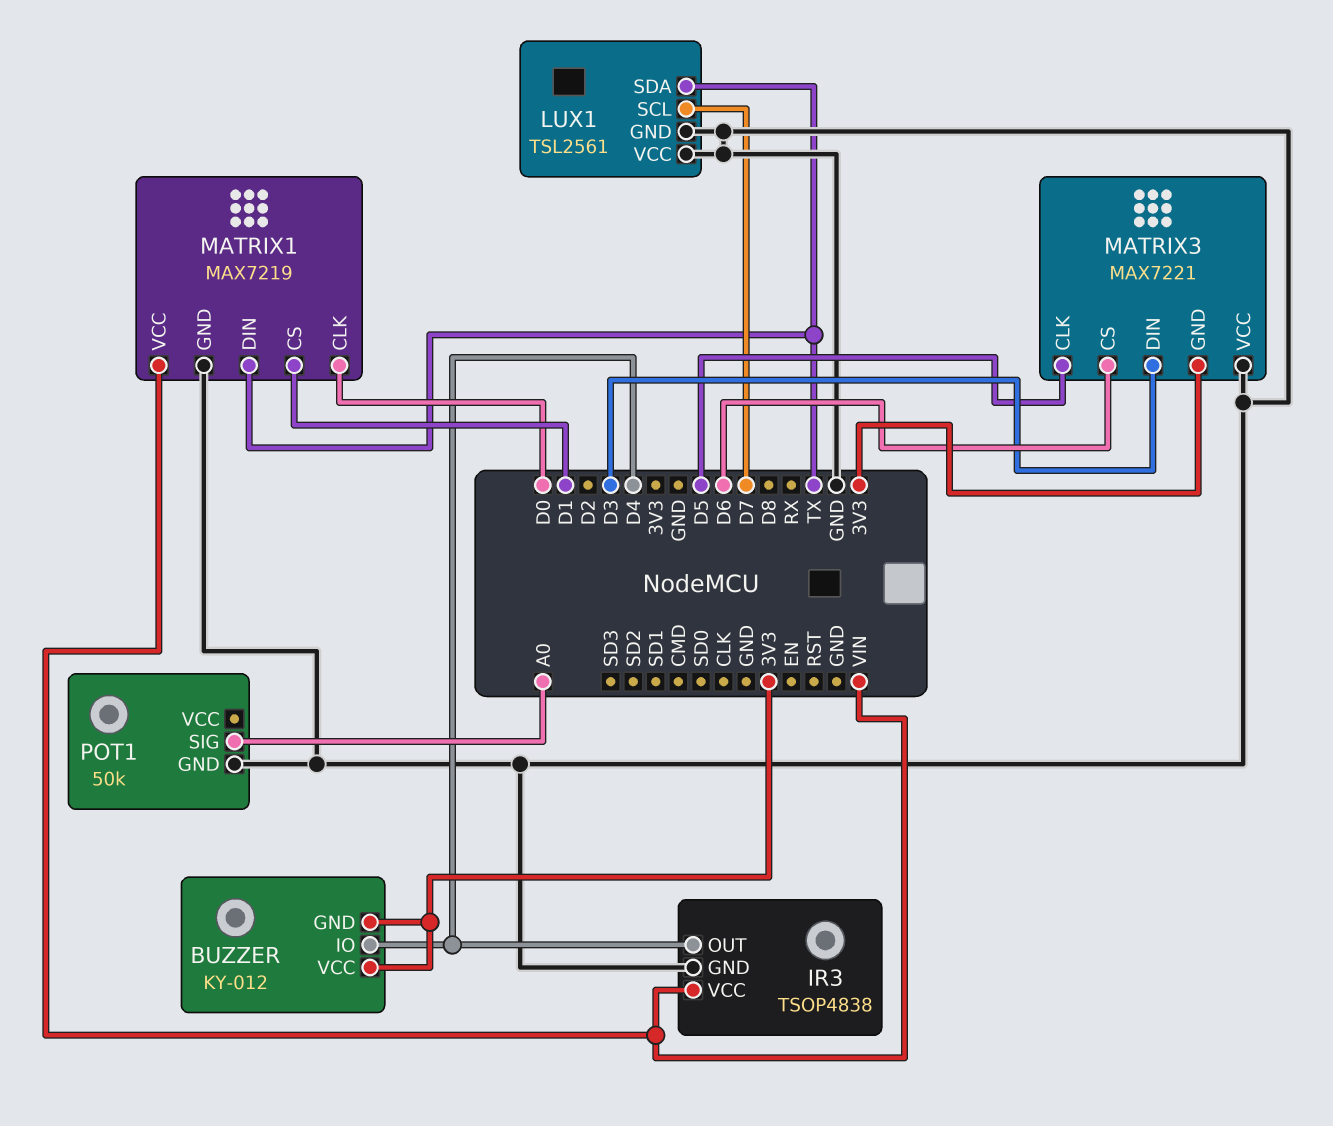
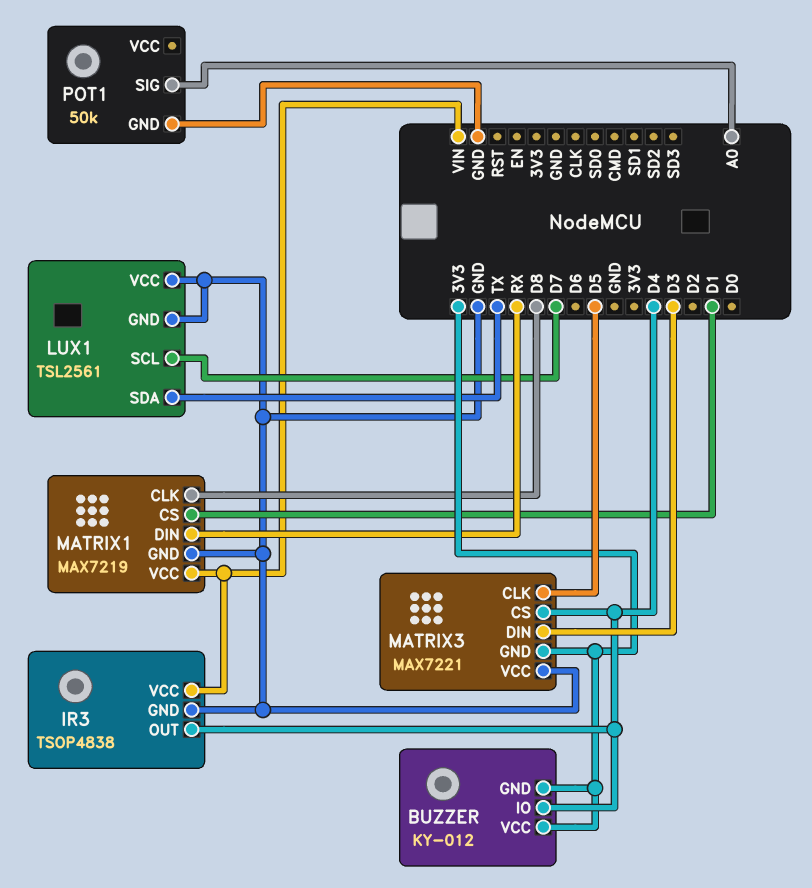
MATRIX1 pin CLK: D0 -> D8
MATRIX1 pin DIN: TX -> RX
MATRIX3 pin CS: D6 -> D4

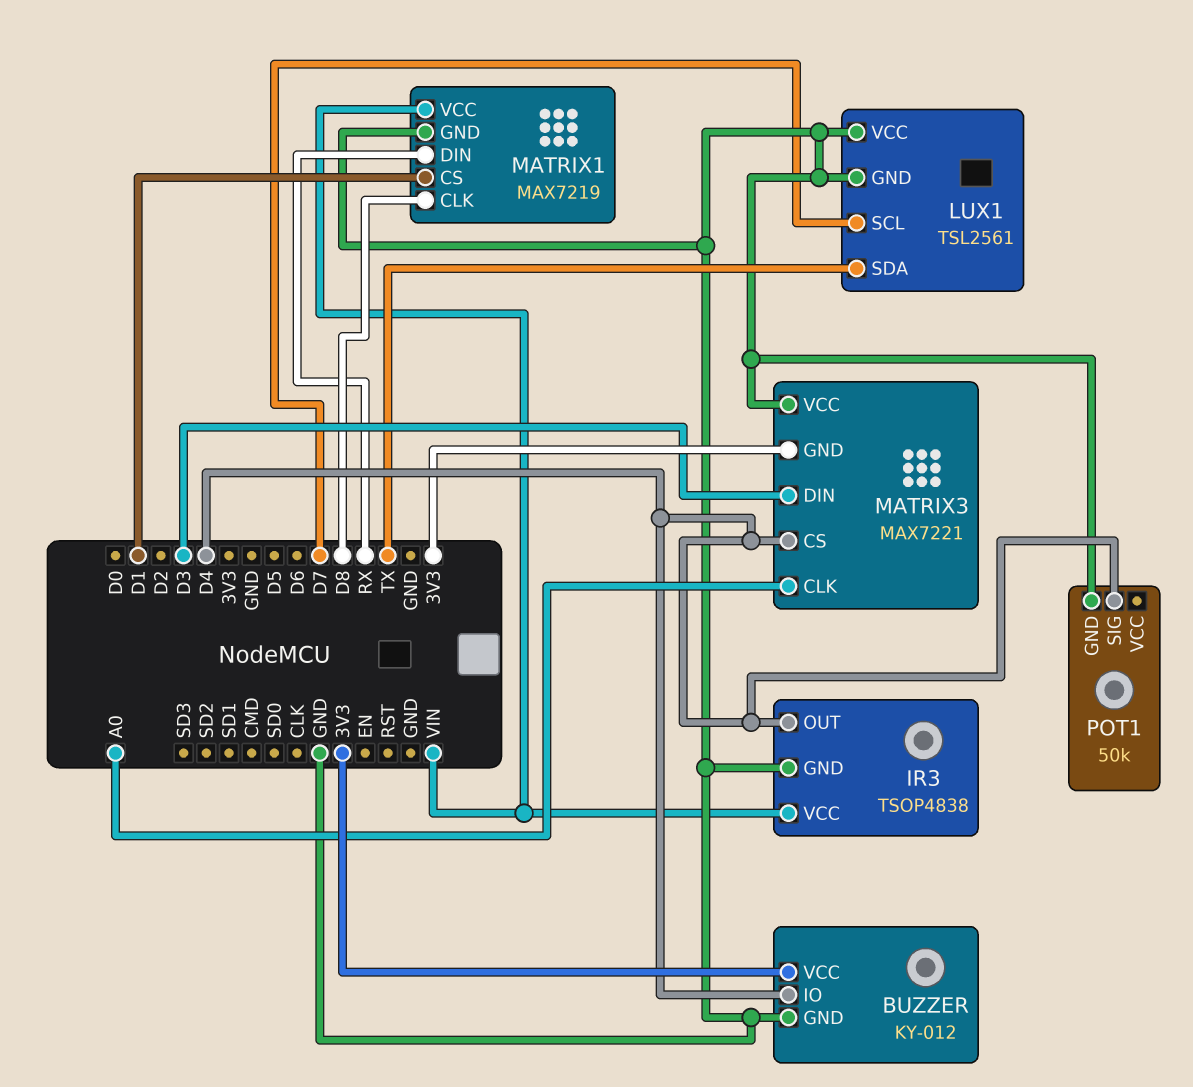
BUZZER pin GND: 3V3 -> GND
MATRIX3 pin CLK: D5 -> A0
POT1 pin SIG: A0 -> D4

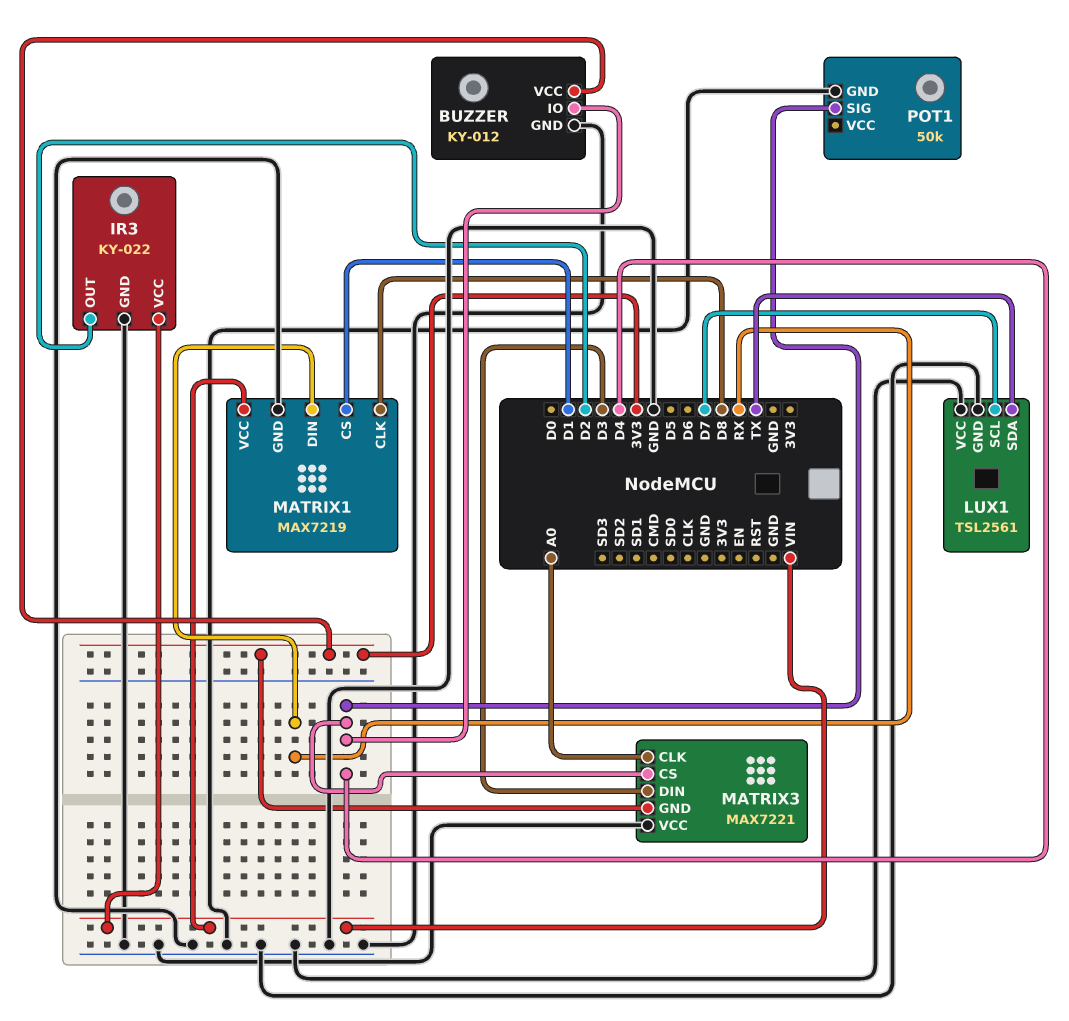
IR3: TSOP4838 -> KY-022
IR3 pin OUT: D4 -> D2

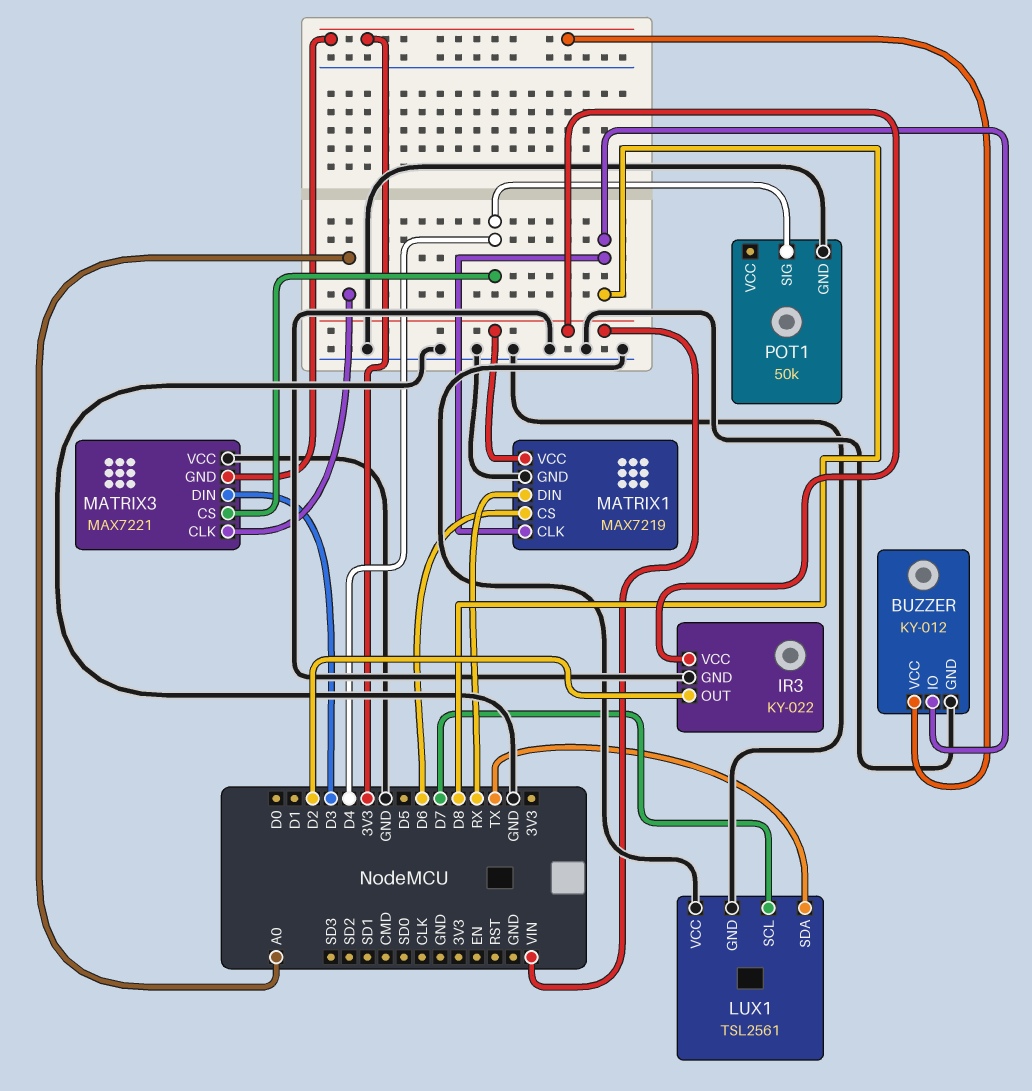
BUZZER pin IO: D4 -> D8
MATRIX1 pin CS: D1 -> D6

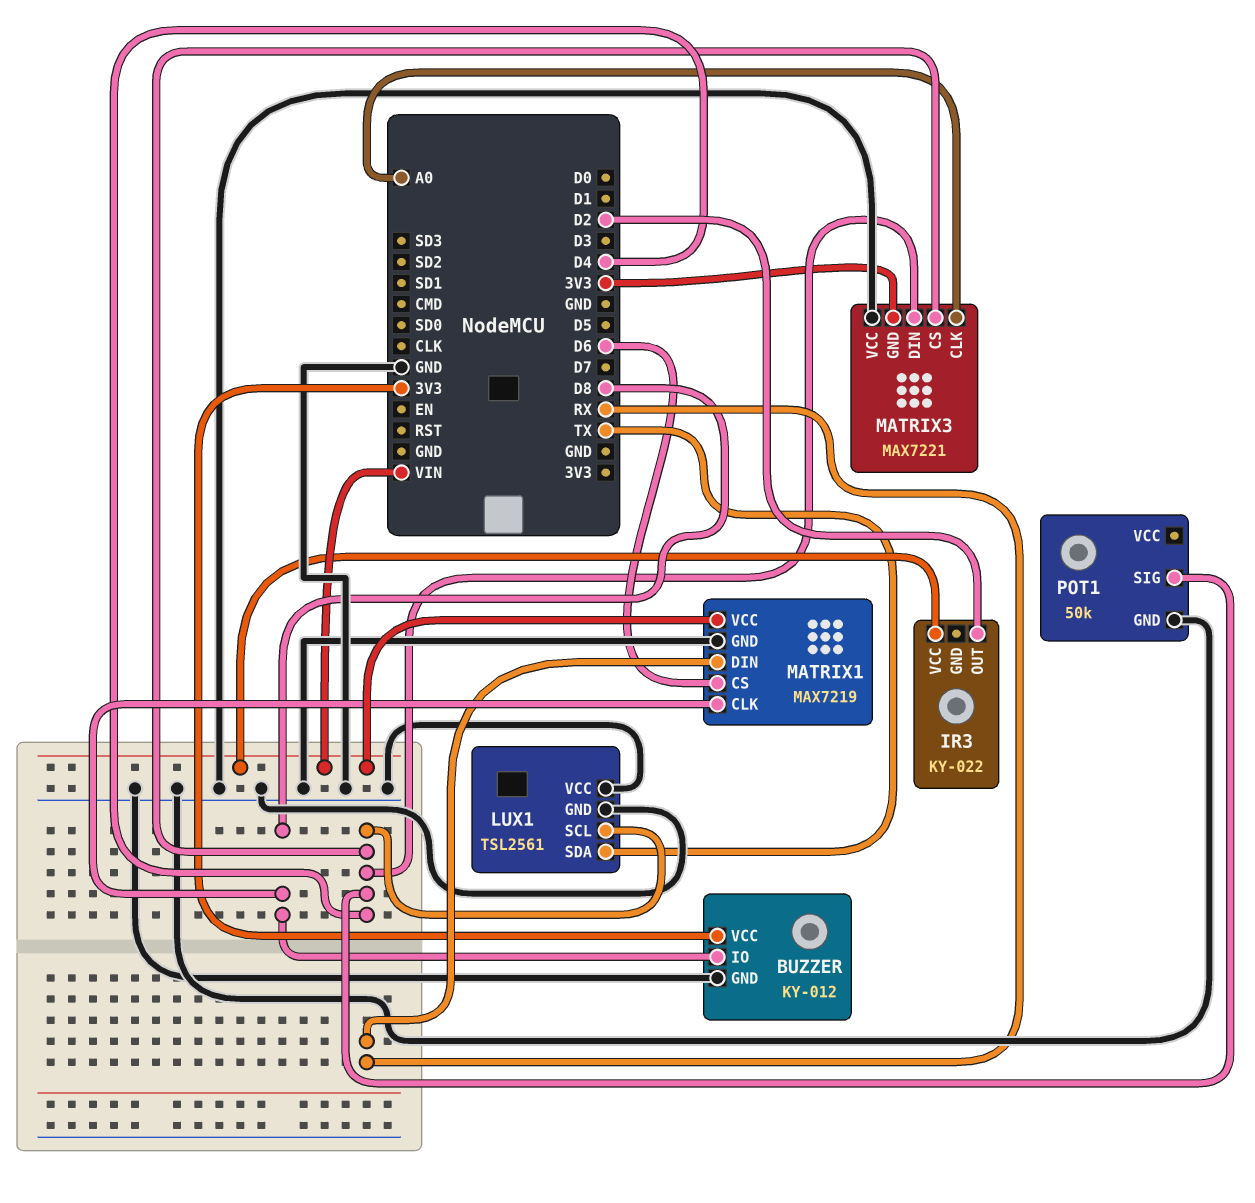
IR3 pin GND: GND -> none
LUX1 pin SCL: D7 -> D4
MATRIX3 pin DIN: D3 -> D4

